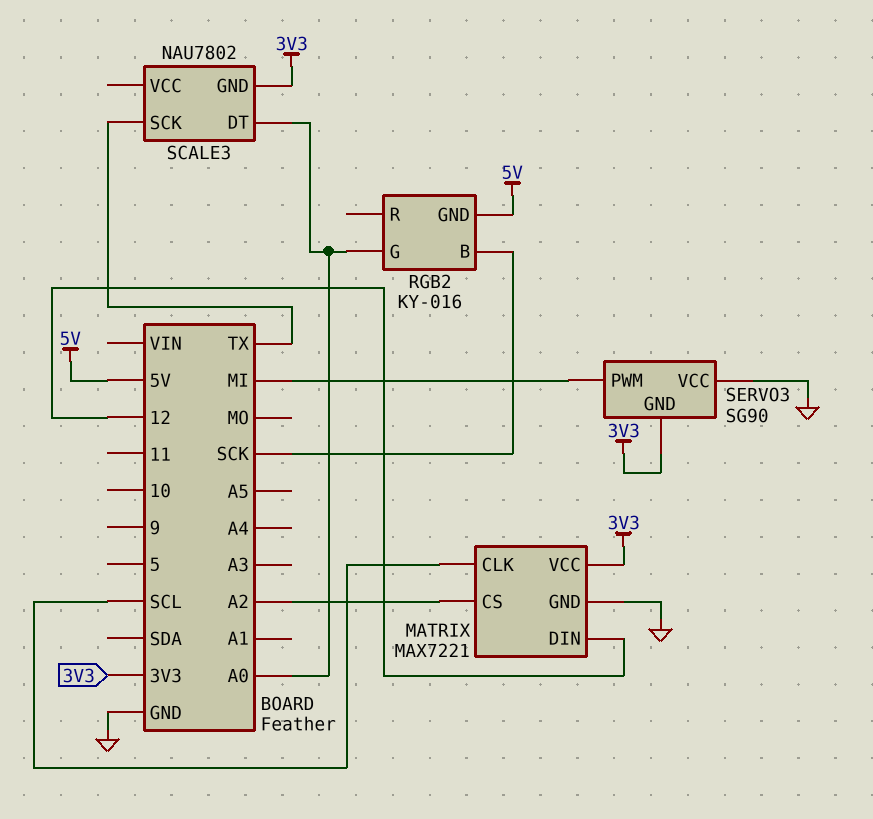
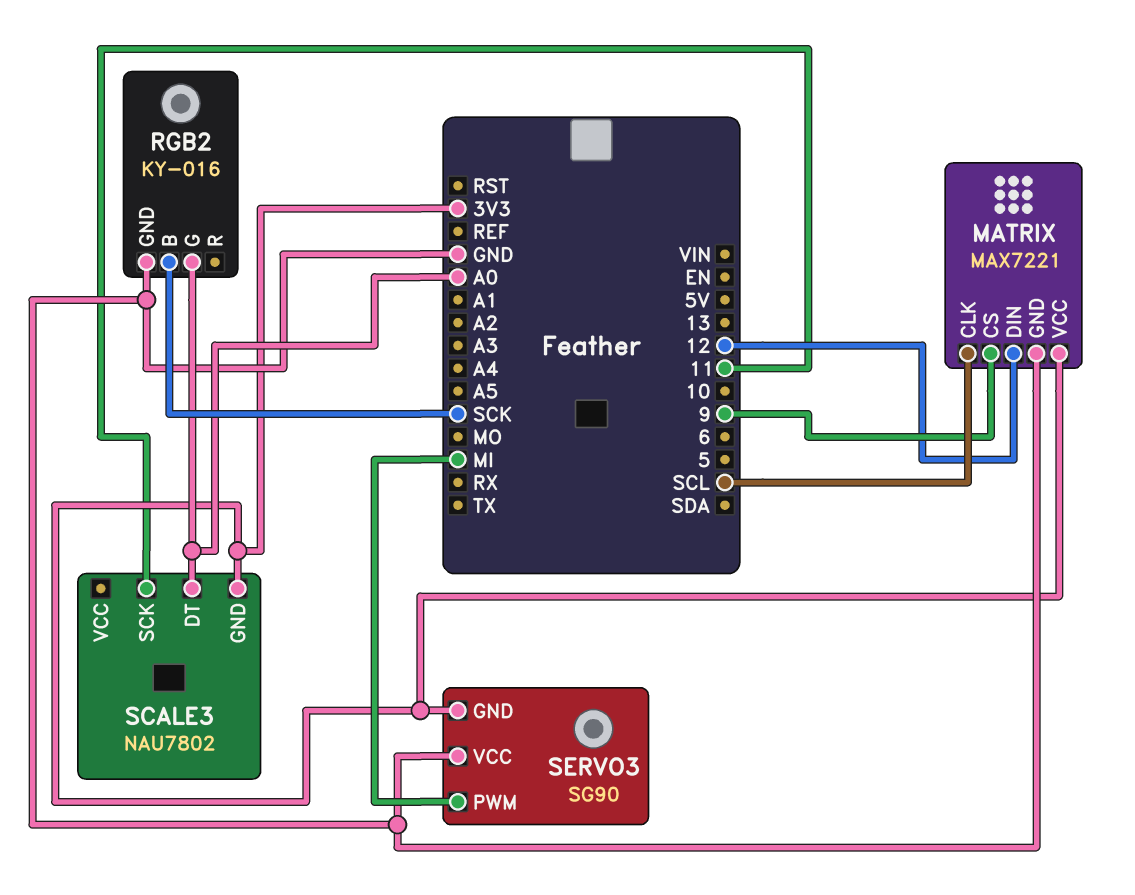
MATRIX pin CS: A2 -> 9
RGB2 pin GND: 5V -> GND
SCALE3 pin SCK: TX -> 11

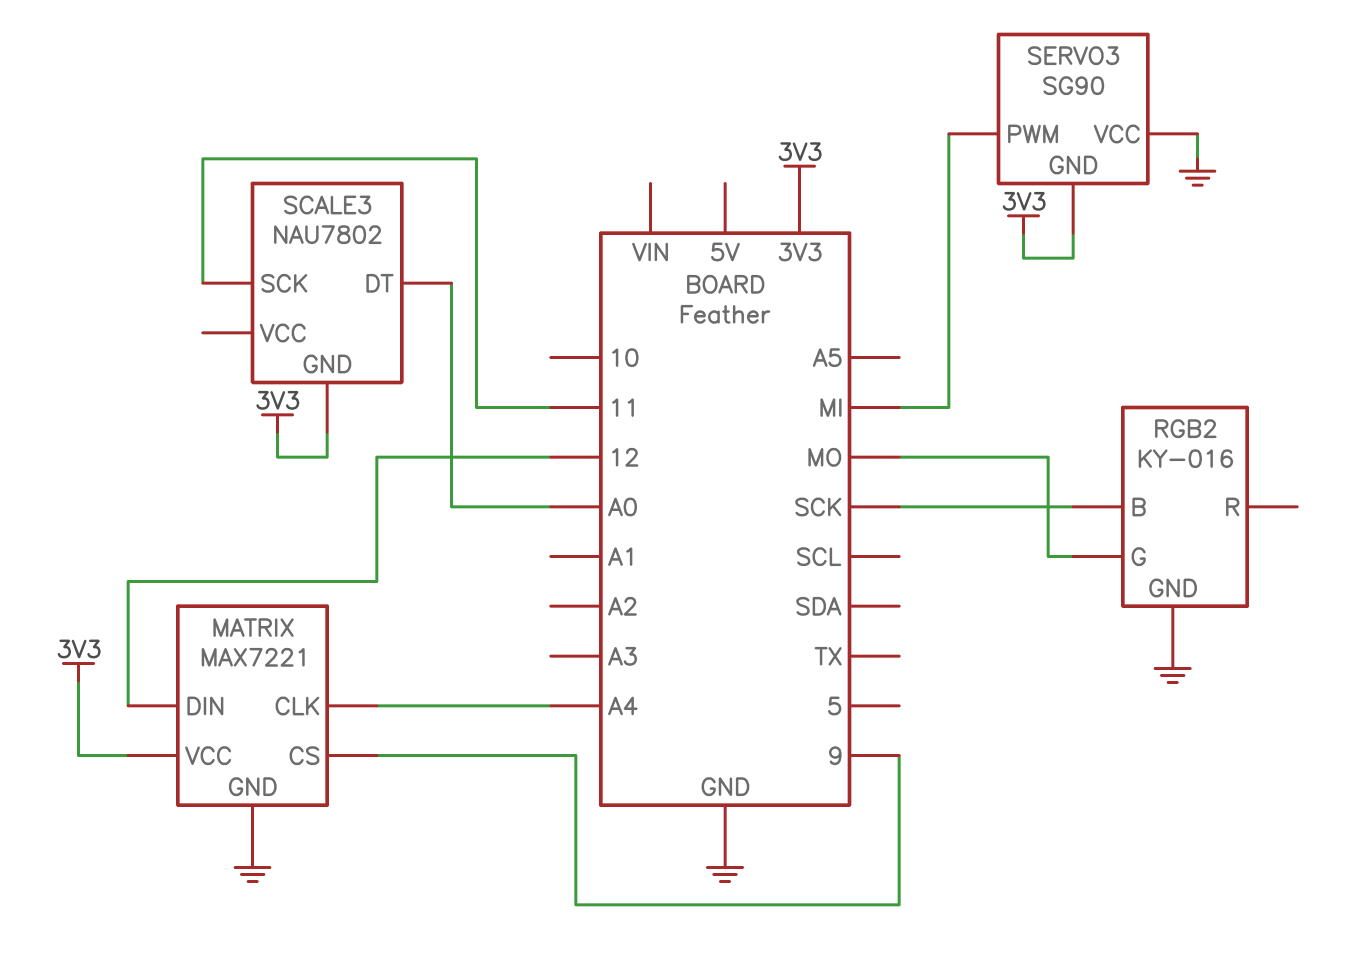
MATRIX pin CLK: SCL -> A4
RGB2 pin G: A0 -> MO

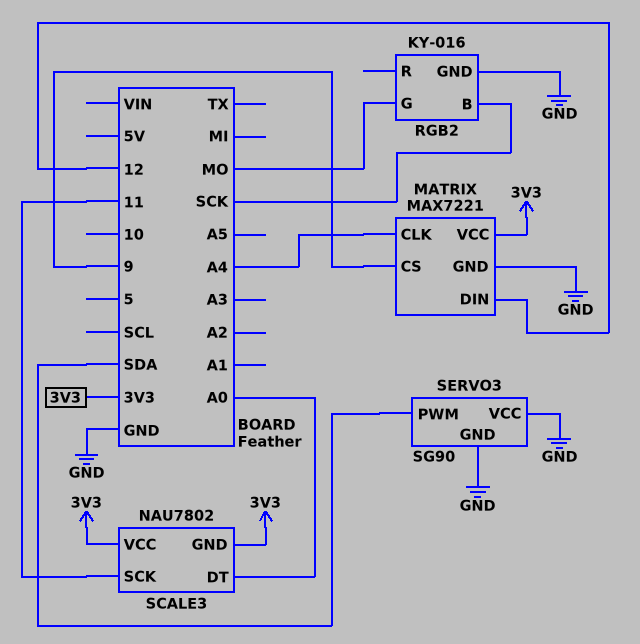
SCALE3 pin VCC: none -> 3V3
SERVO3 pin GND: 3V3 -> GND
SERVO3 pin PWM: MI -> SDA

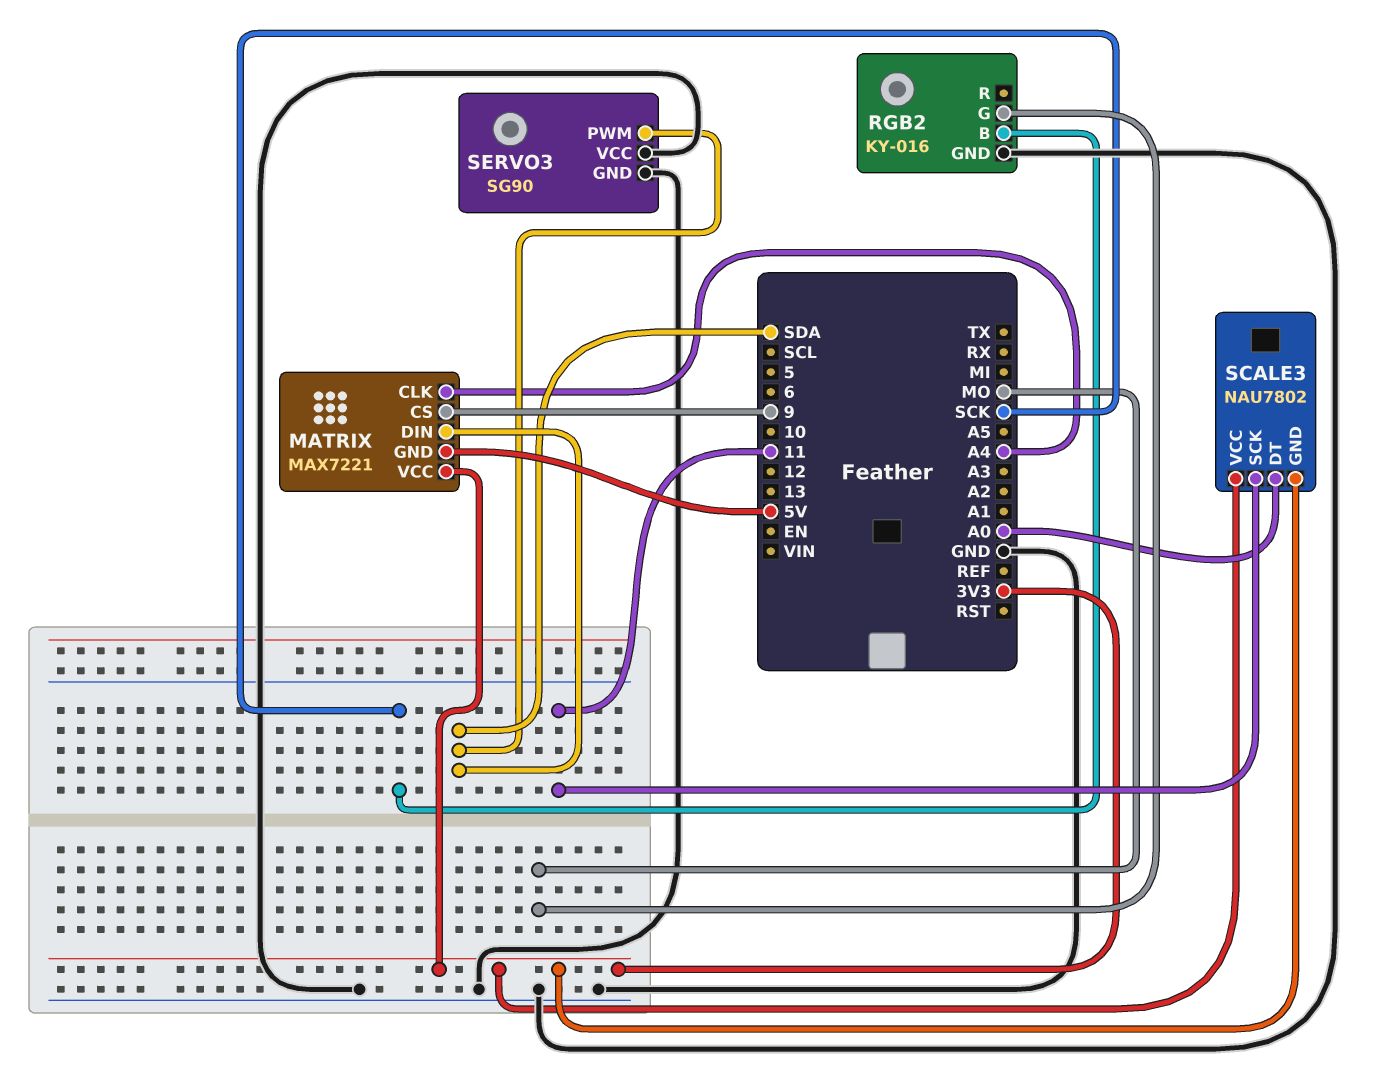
MATRIX pin DIN: 12 -> SDA
MATRIX pin GND: GND -> 5V

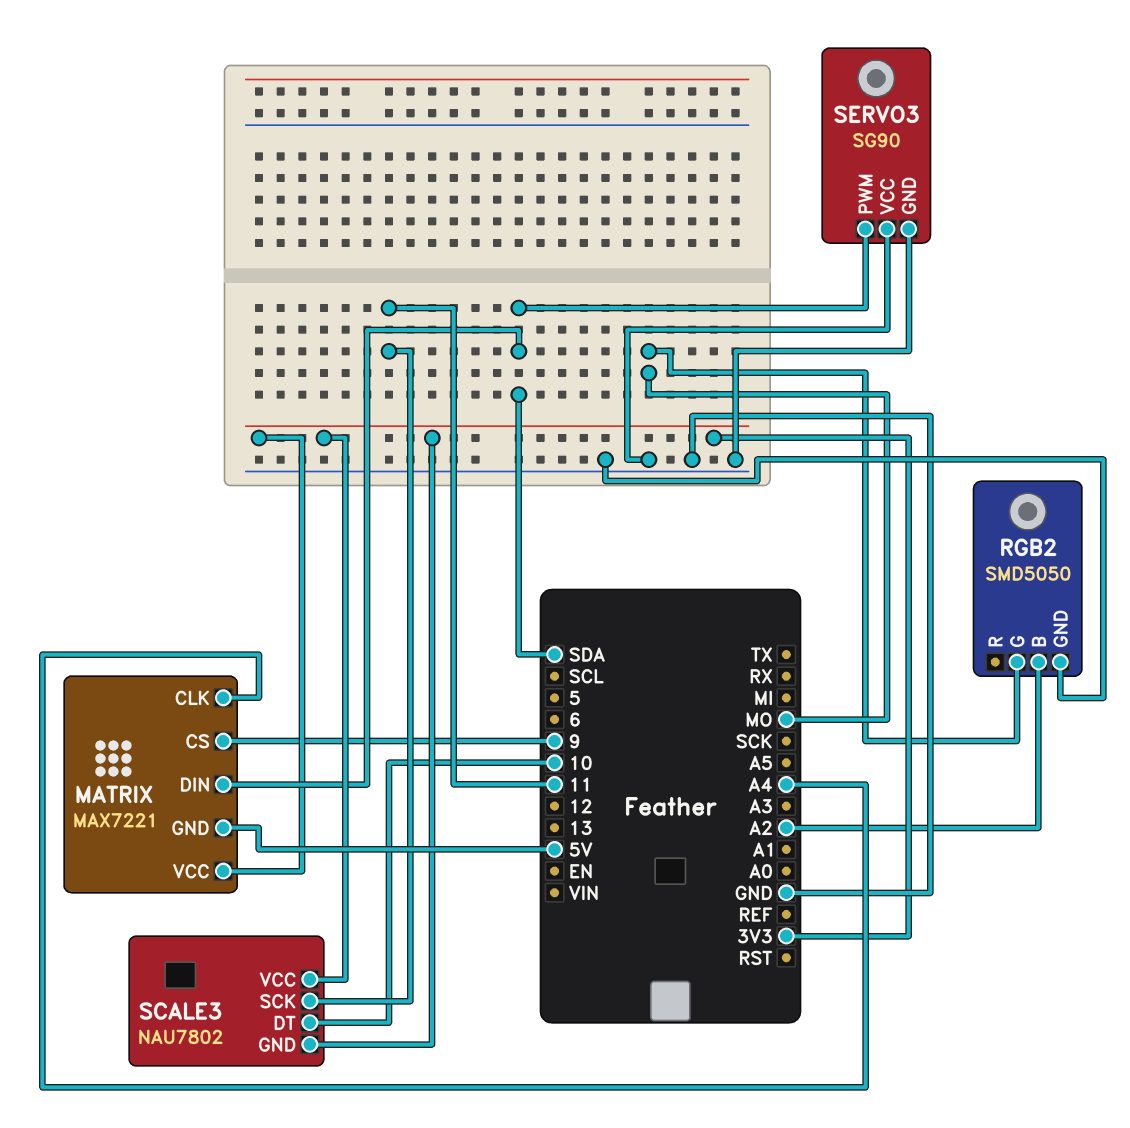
RGB2: KY-016 -> SMD5050
RGB2 pin B: SCK -> A2
SCALE3 pin DT: A0 -> 10

